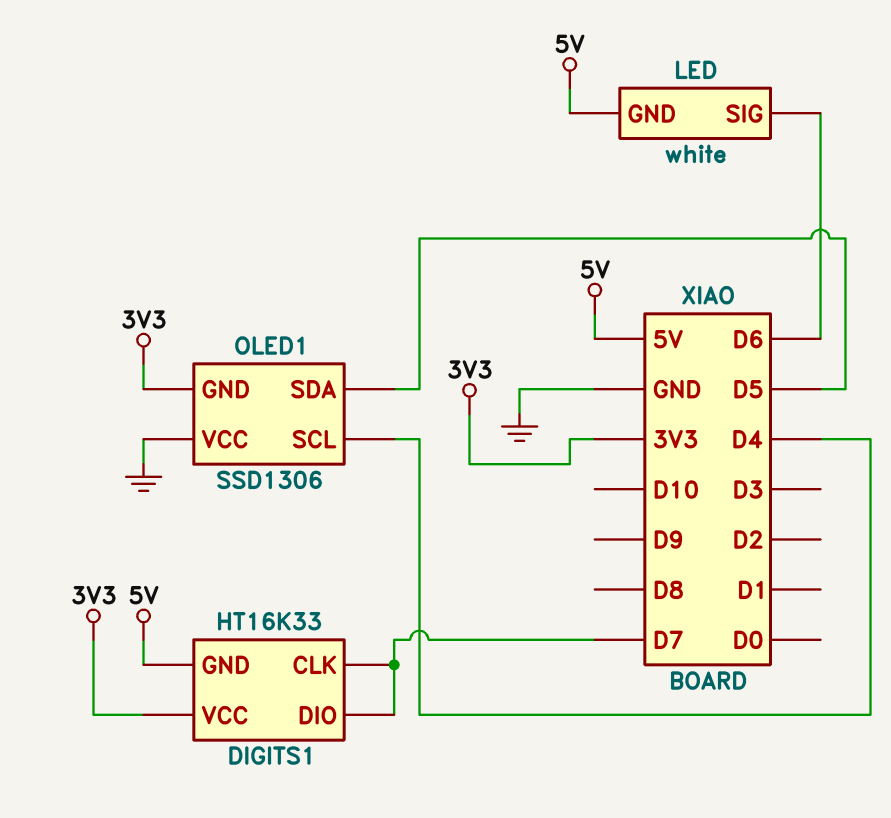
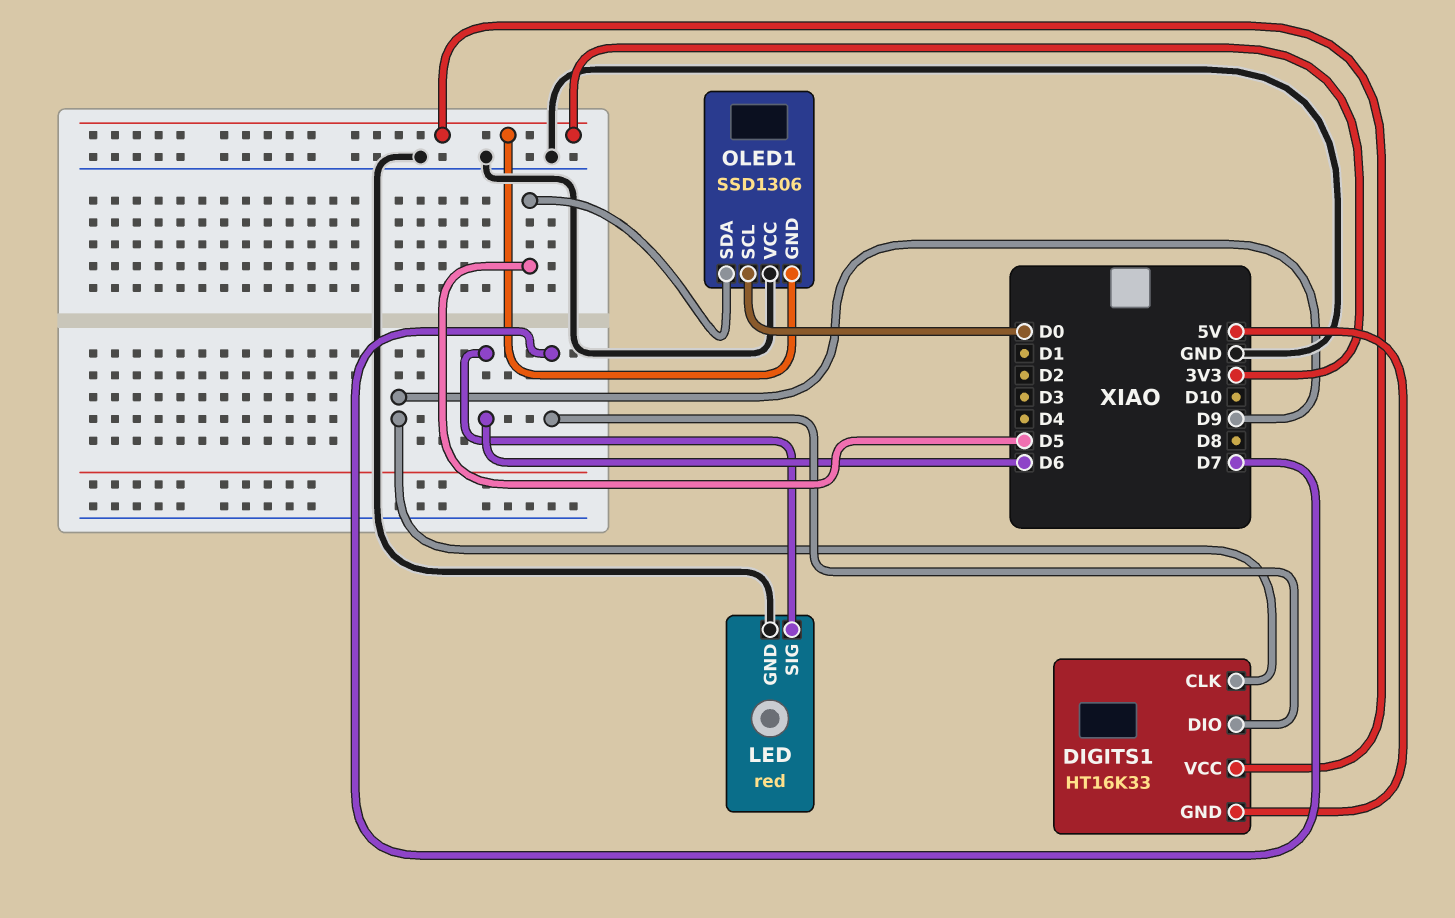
DIGITS1 pin CLK: D7 -> D9
LED: white -> red
LED pin GND: 5V -> GND
OLED1 pin SCL: D4 -> D0

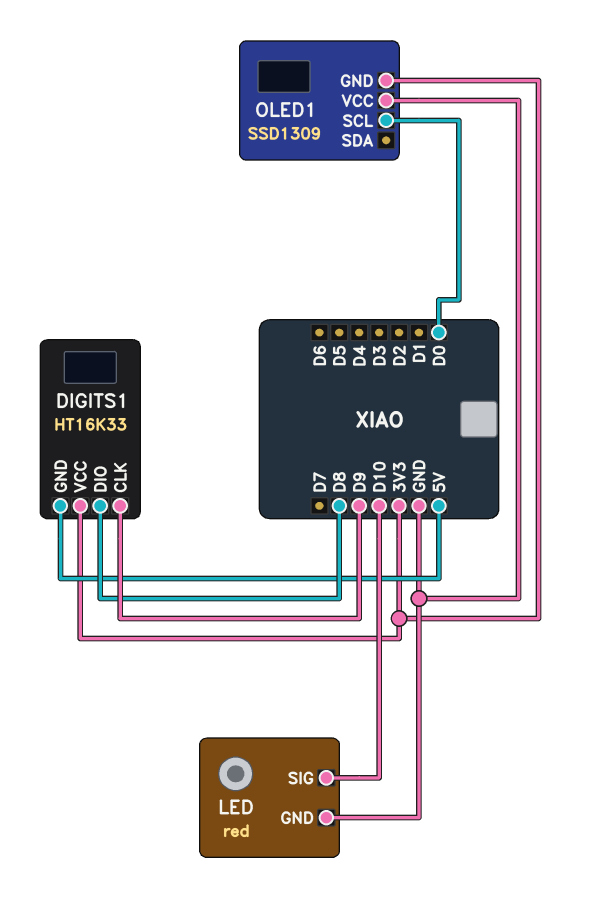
DIGITS1 pin DIO: D7 -> D8
LED pin SIG: D6 -> D10
OLED1: SSD1306 -> SSD1309
OLED1 pin SDA: D5 -> none

